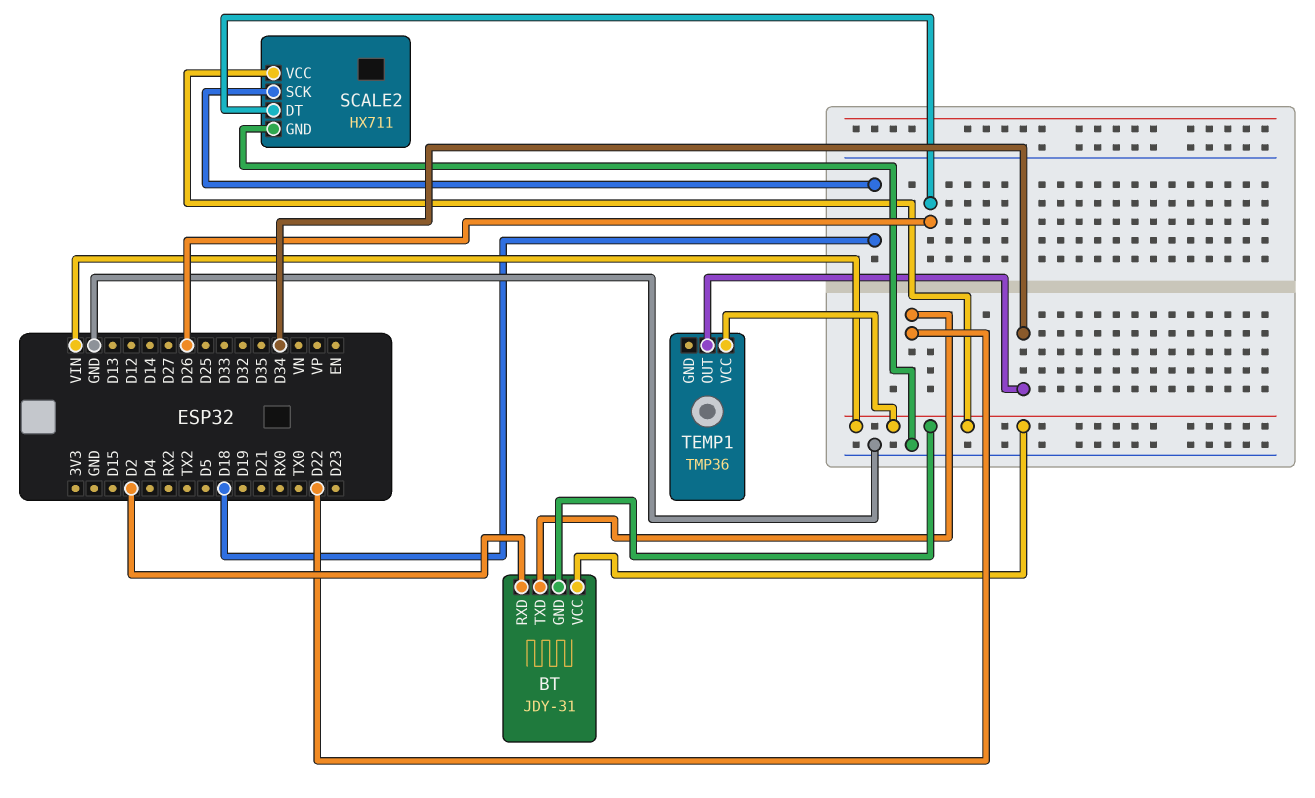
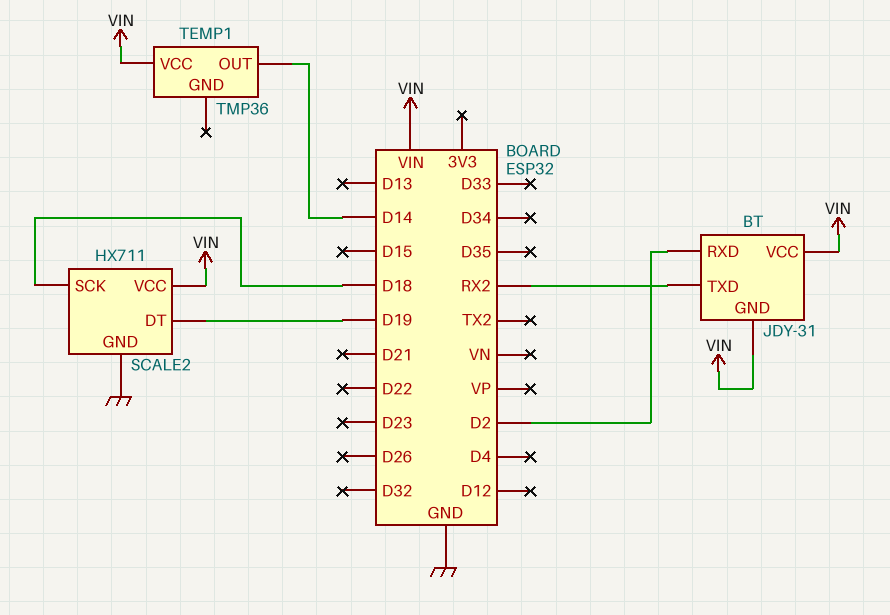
BT pin TXD: D22 -> RX2
SCALE2 pin DT: D26 -> D19
TEMP1 pin OUT: D34 -> D14

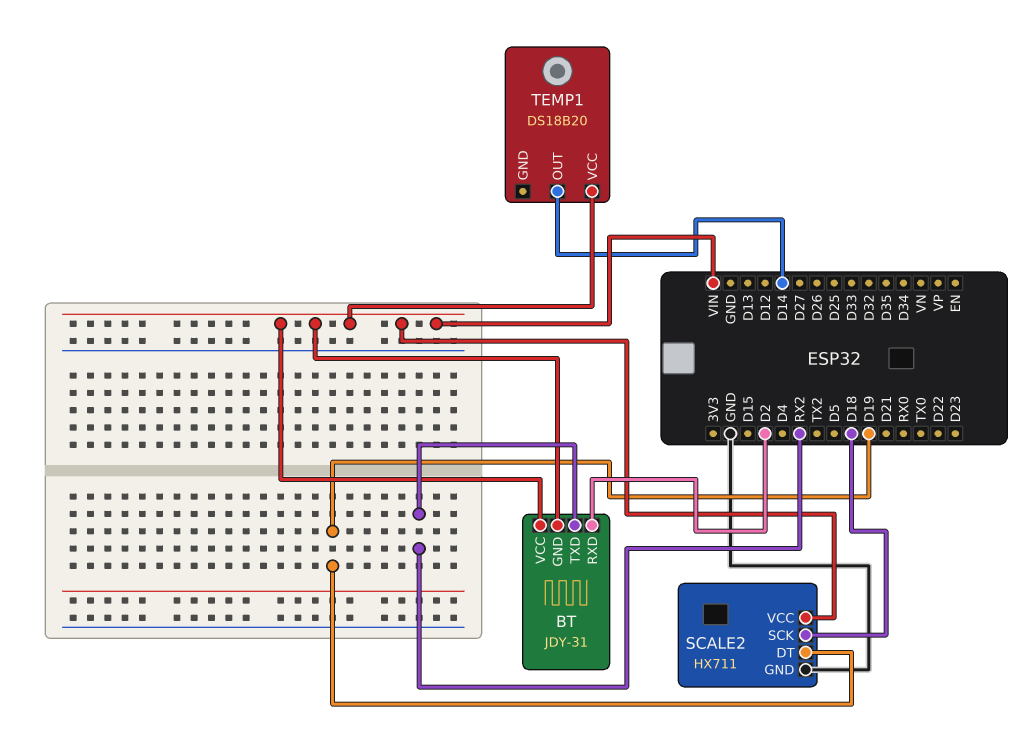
TEMP1: TMP36 -> DS18B20

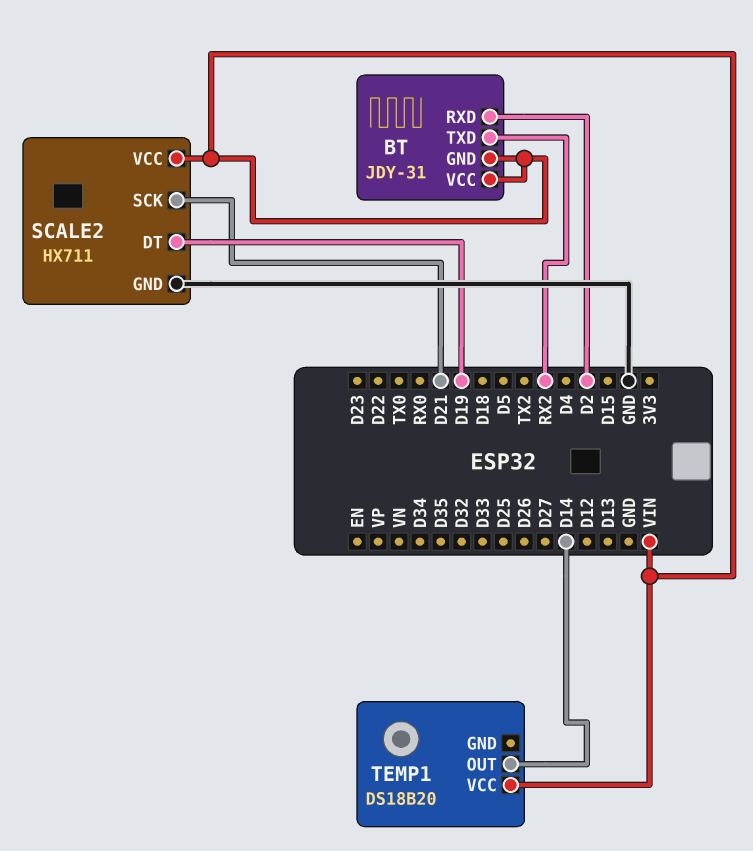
SCALE2 pin SCK: D18 -> D21

